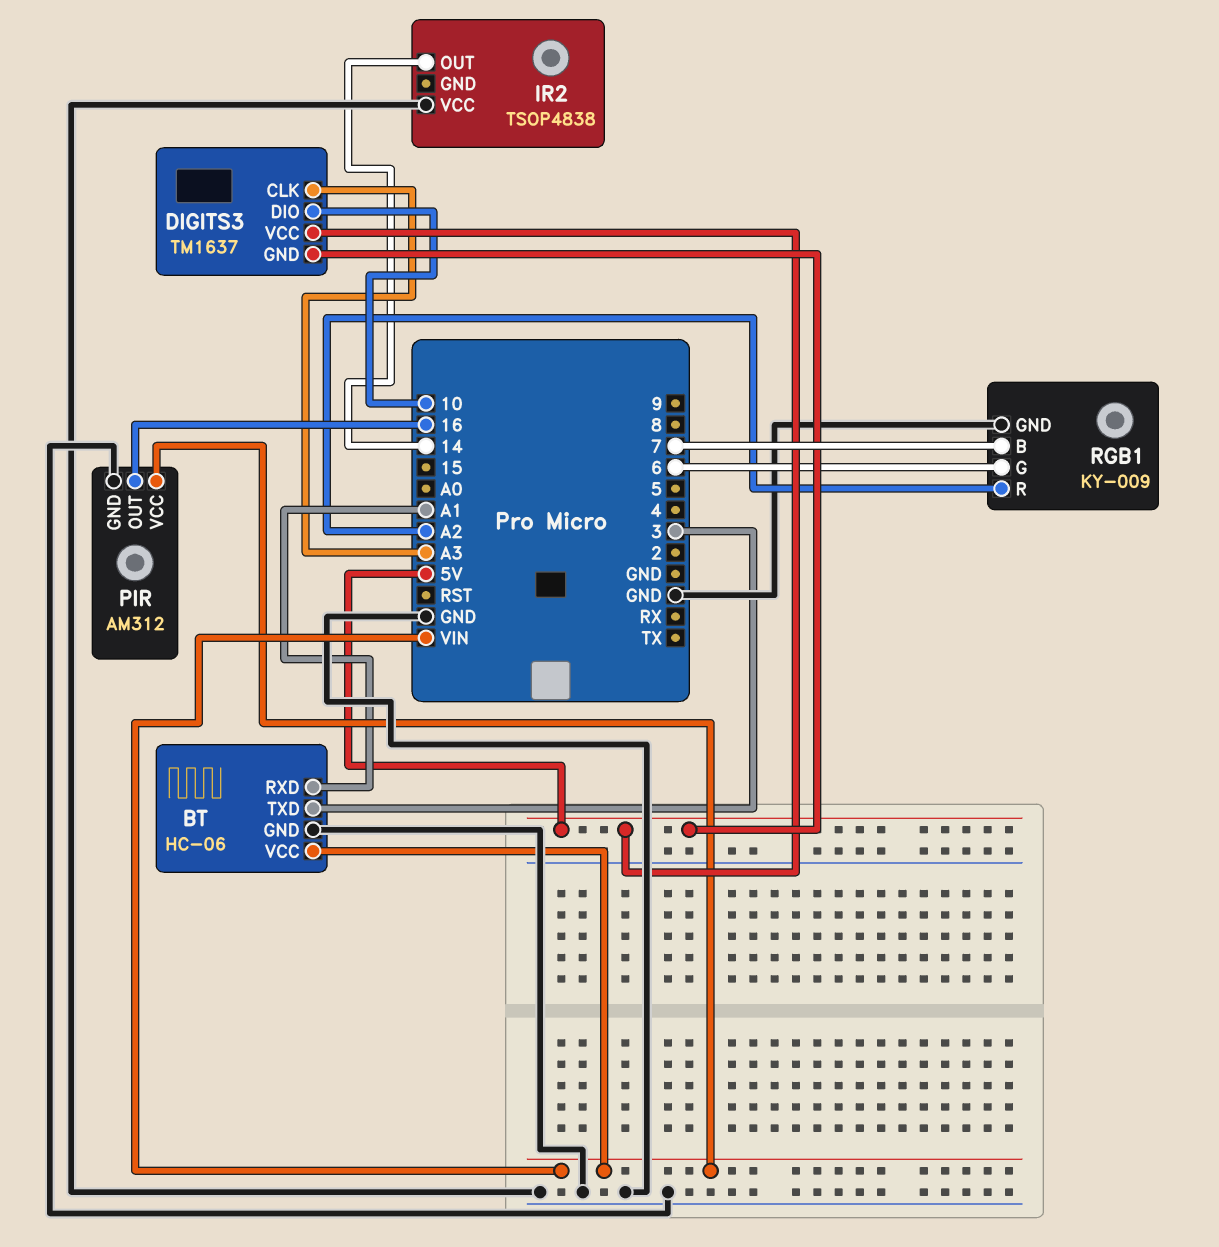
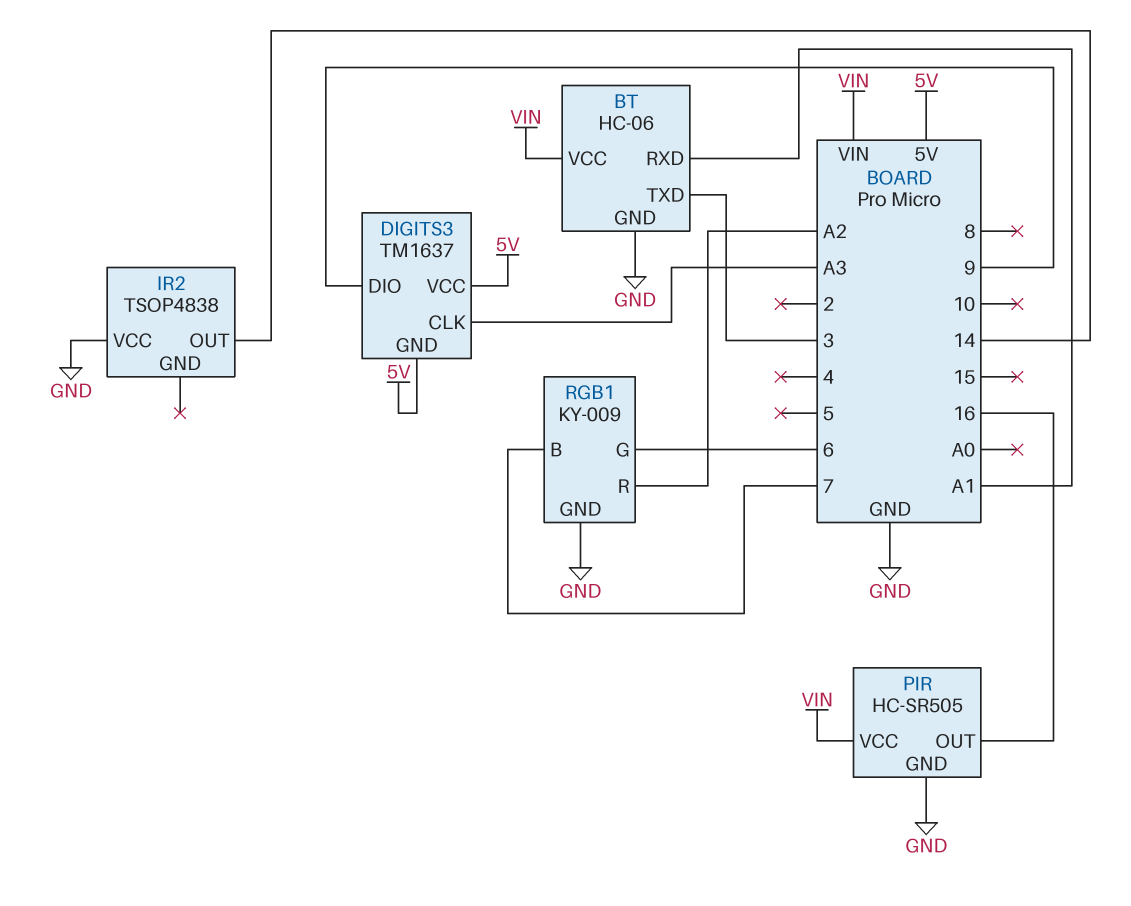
DIGITS3 pin DIO: 10 -> 9
PIR: AM312 -> HC-SR505

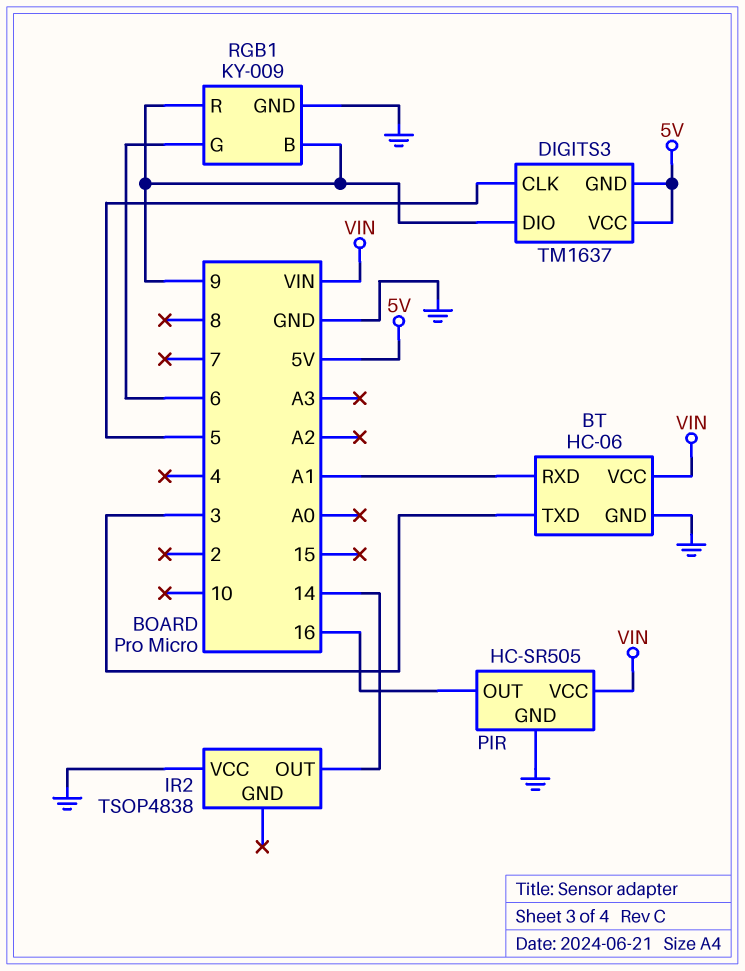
DIGITS3 pin CLK: A3 -> 5
RGB1 pin B: 7 -> 9
RGB1 pin R: A2 -> 9

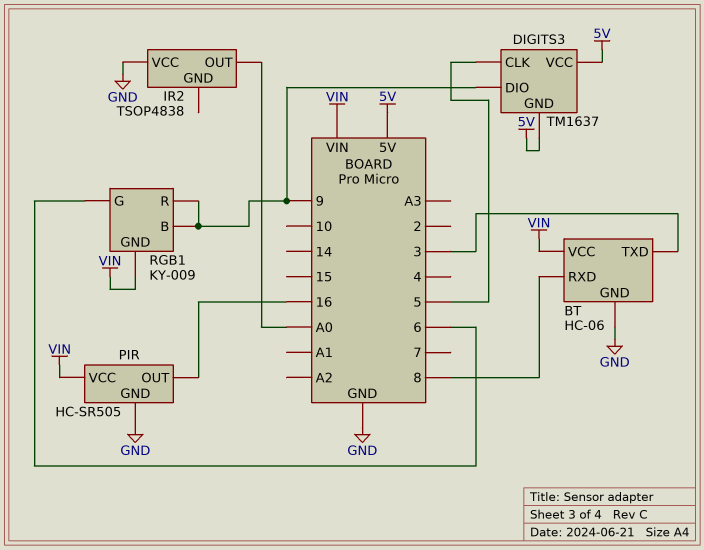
BT pin RXD: A1 -> 8
IR2 pin OUT: 14 -> A0
RGB1 pin GND: GND -> VIN

